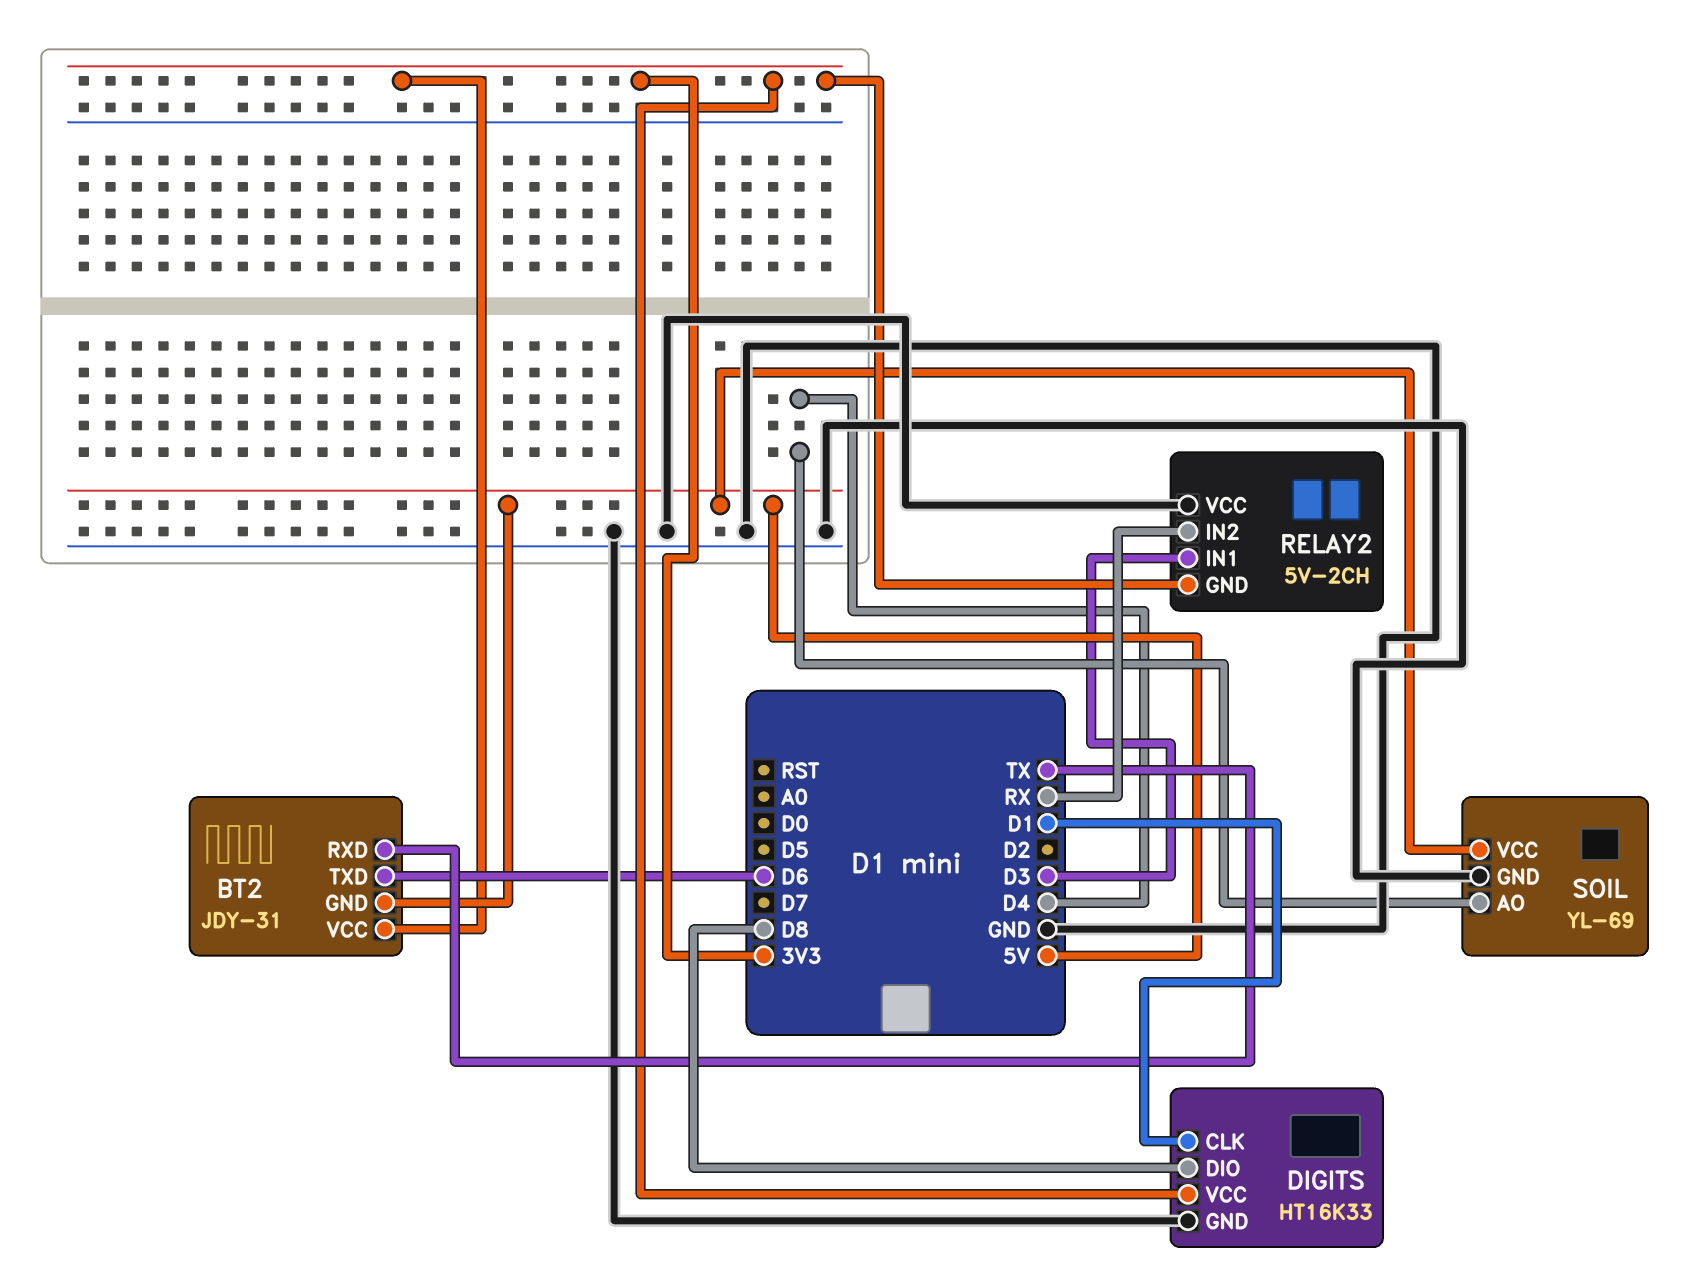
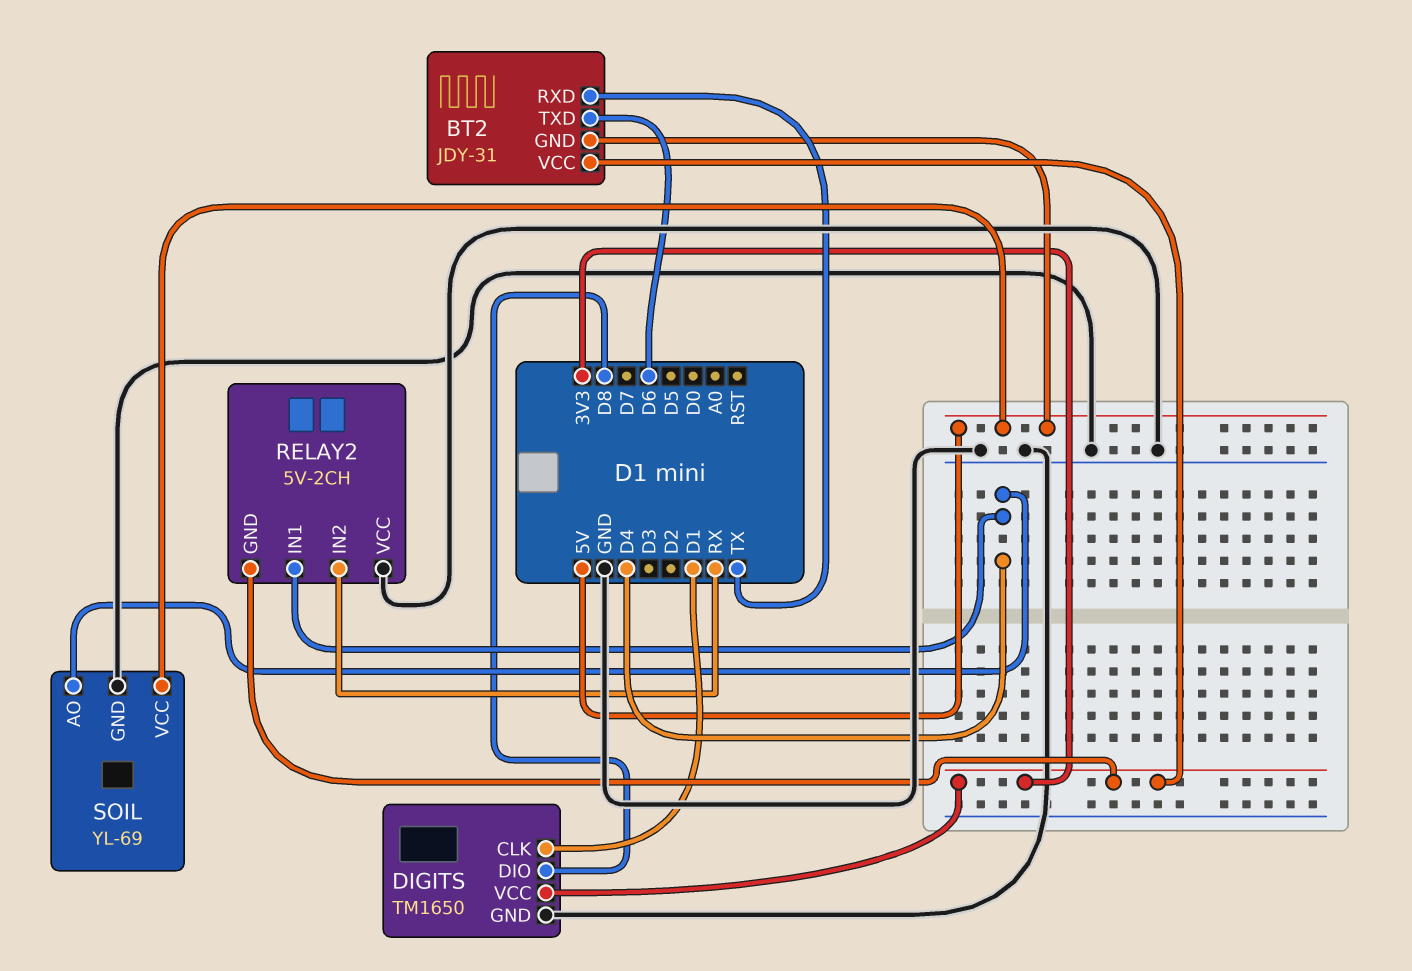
DIGITS: HT16K33 -> TM1650
RELAY2 pin IN1: D3 -> D4

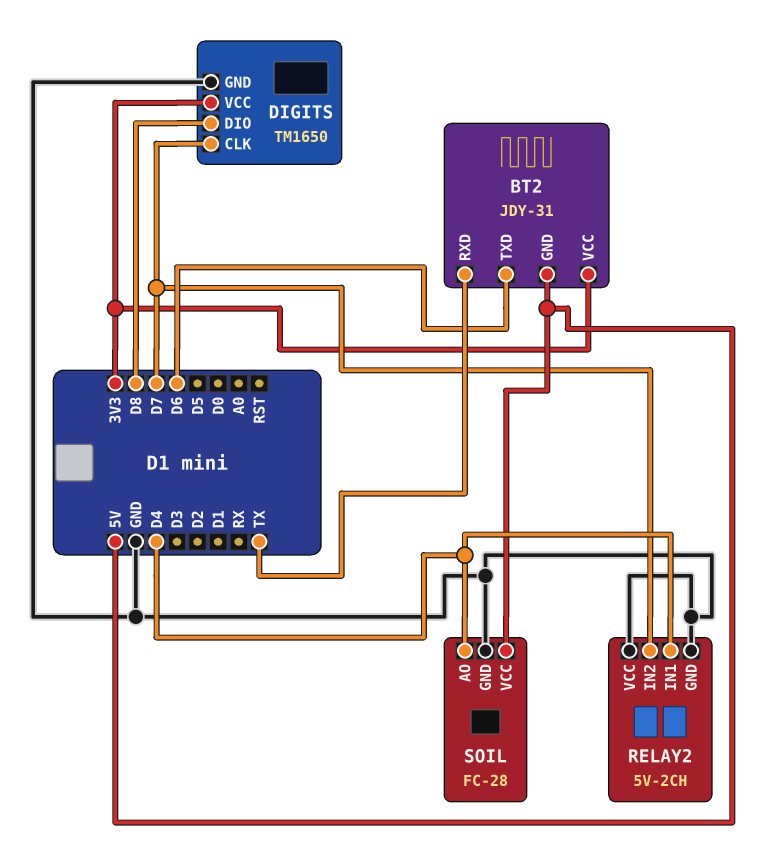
DIGITS pin CLK: D1 -> D7
RELAY2 pin GND: 3V3 -> GND
RELAY2 pin IN2: RX -> D7
SOIL: YL-69 -> FC-28

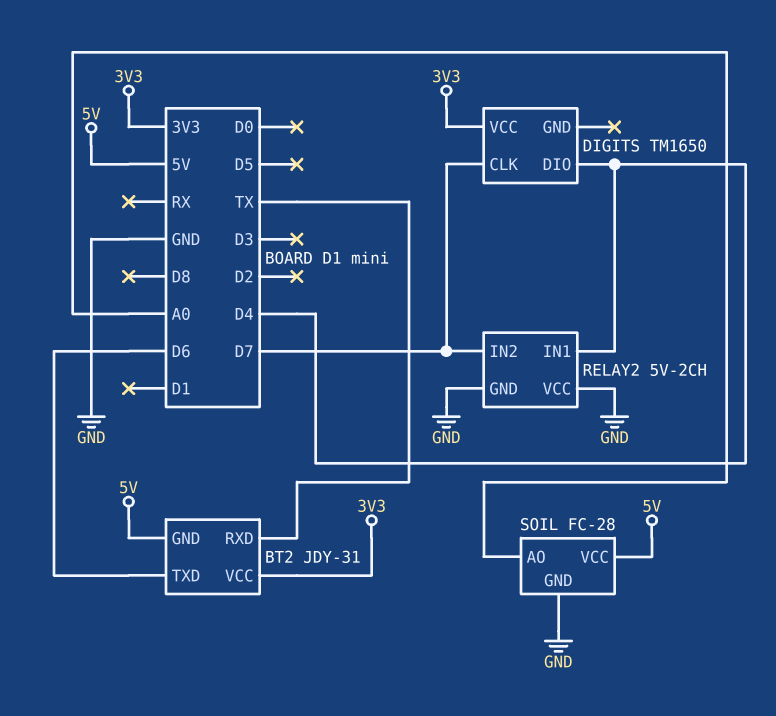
DIGITS pin DIO: D8 -> D4
DIGITS pin GND: GND -> none
SOIL pin AO: D4 -> A0

